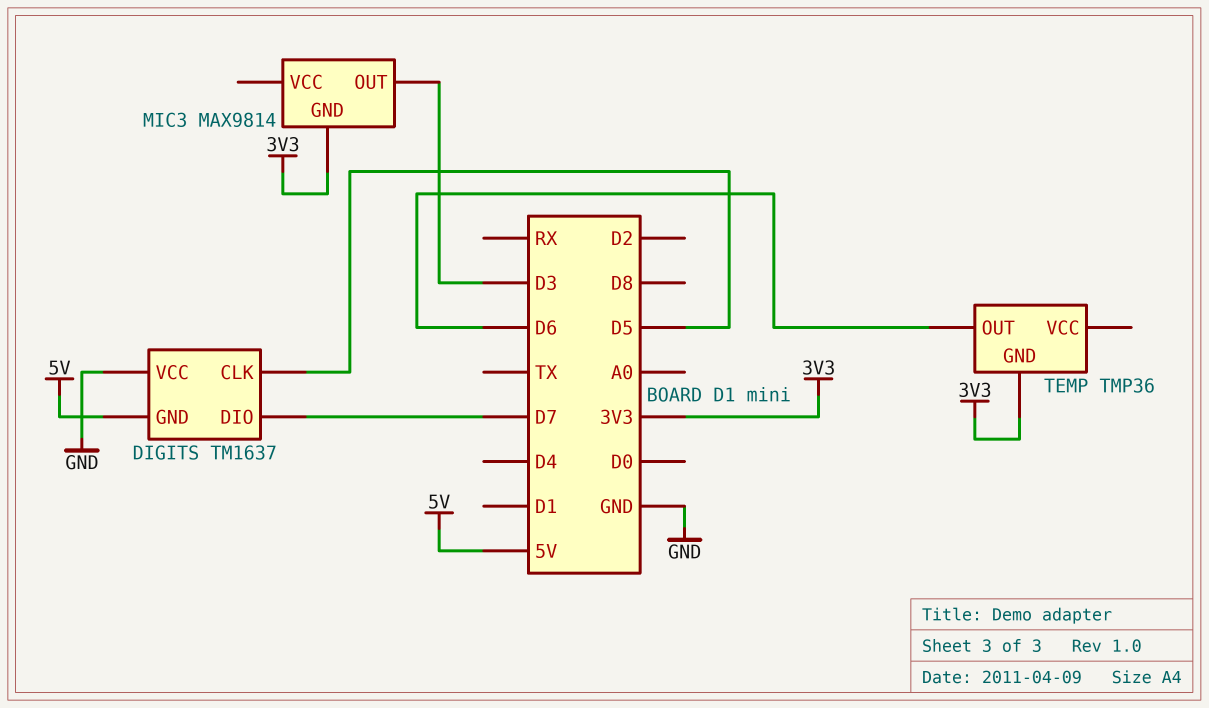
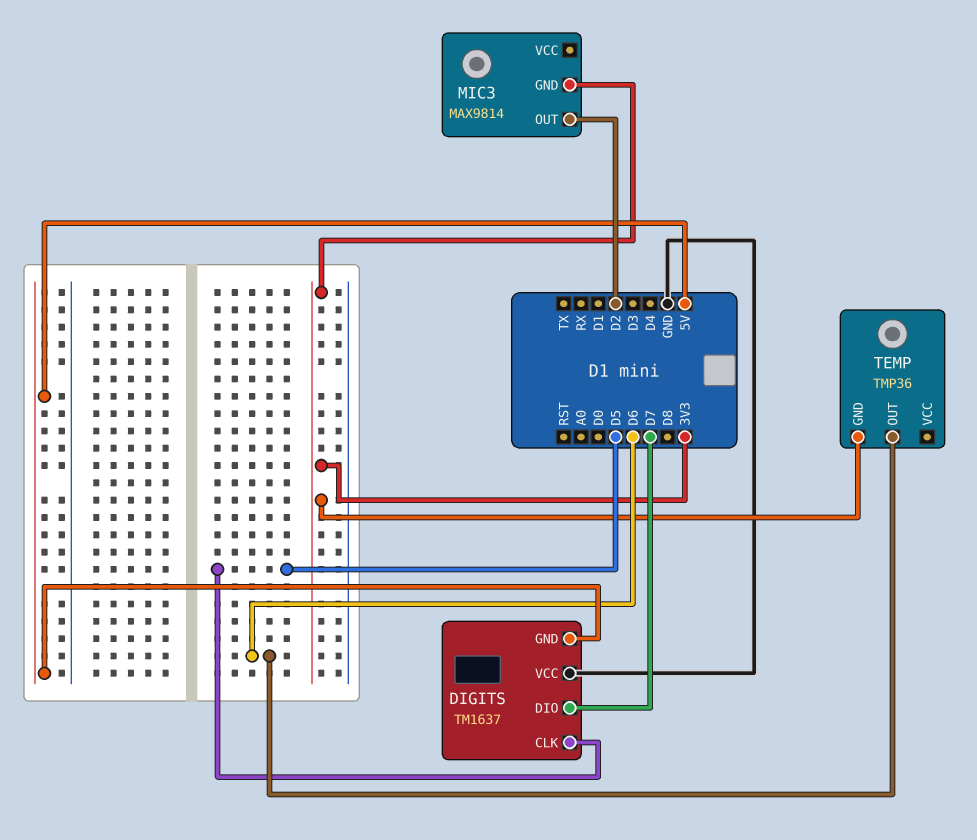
MIC3 pin OUT: D3 -> D2

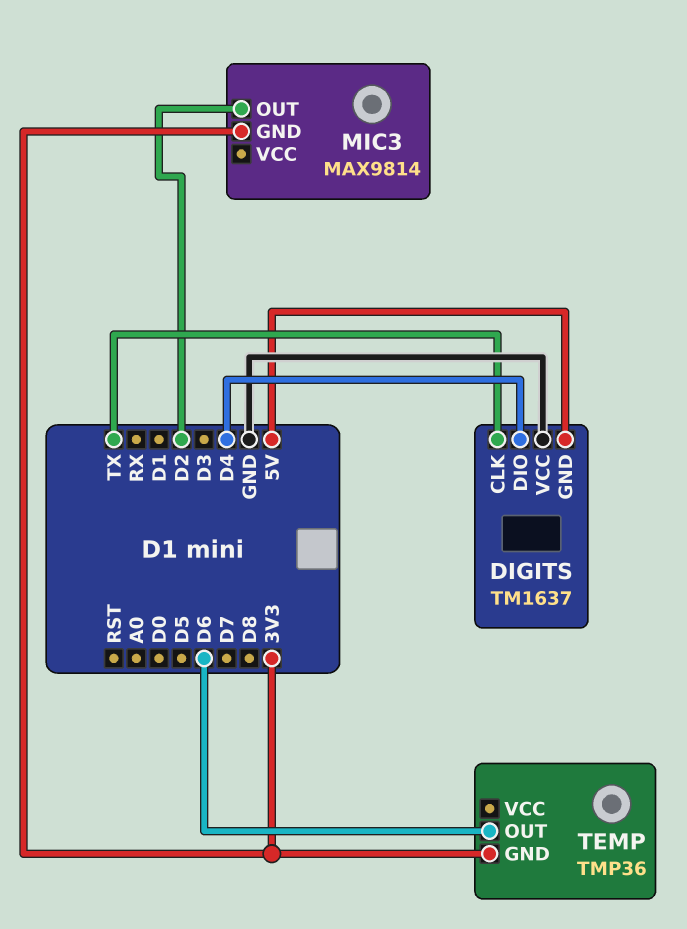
DIGITS pin CLK: D5 -> TX
DIGITS pin DIO: D7 -> D4

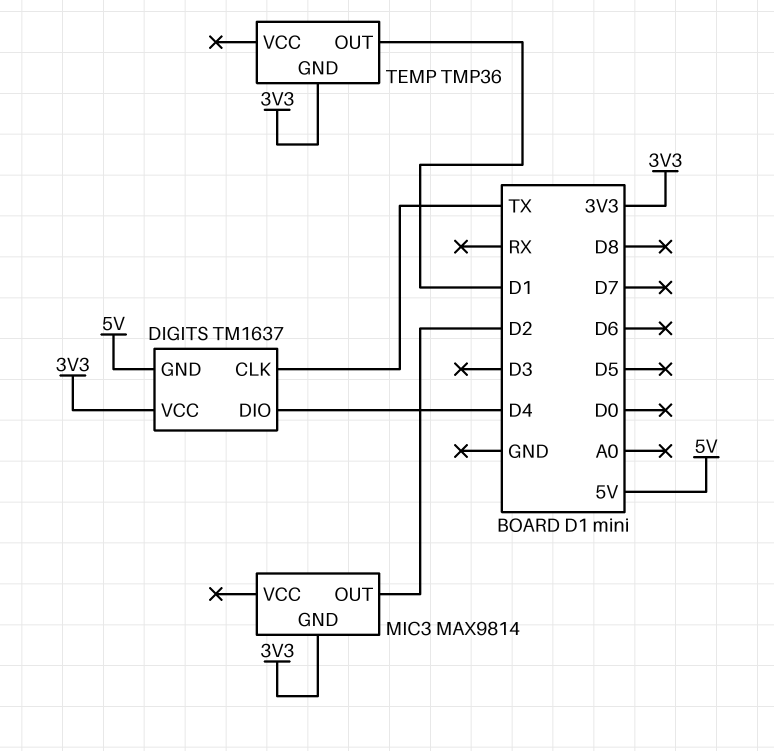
DIGITS pin VCC: GND -> 3V3
TEMP pin OUT: D6 -> D1

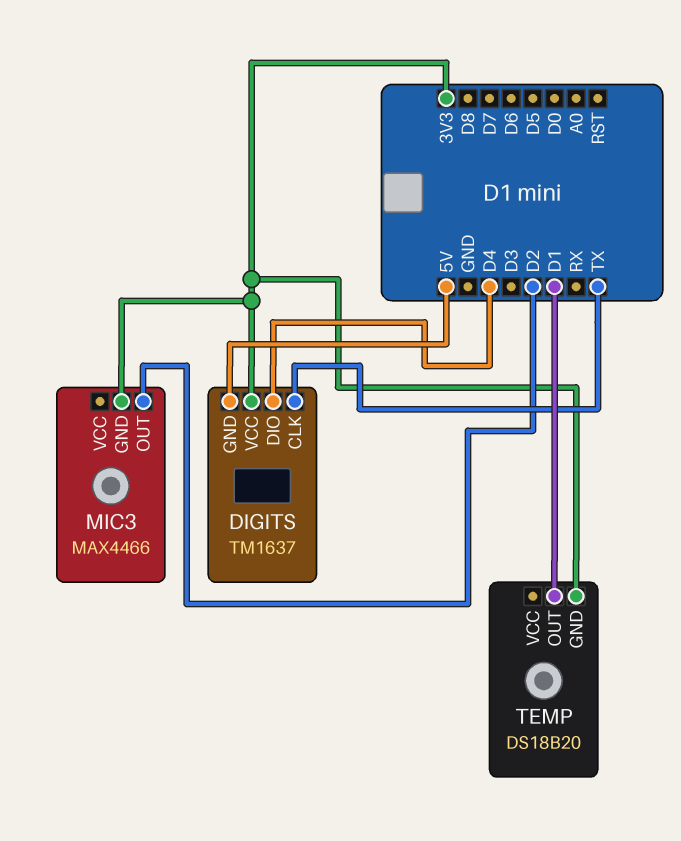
MIC3: MAX9814 -> MAX4466
TEMP: TMP36 -> DS18B20

